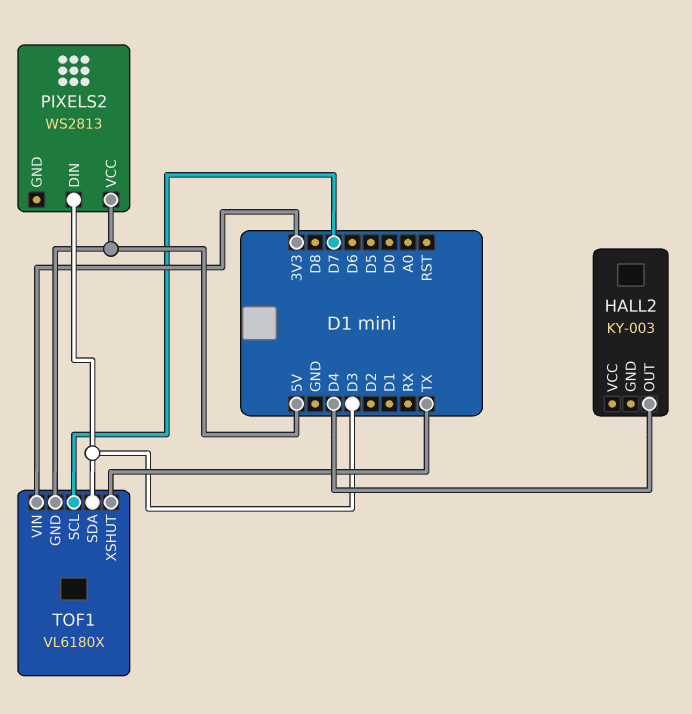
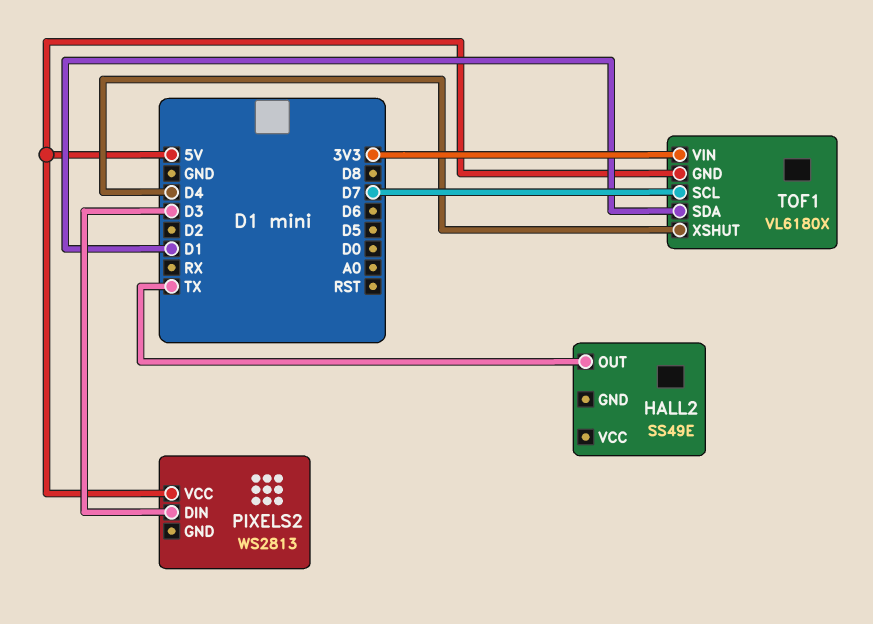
HALL2: KY-003 -> SS49E
HALL2 pin OUT: D4 -> TX
TOF1 pin SDA: D3 -> D1
TOF1 pin XSHUT: TX -> D4

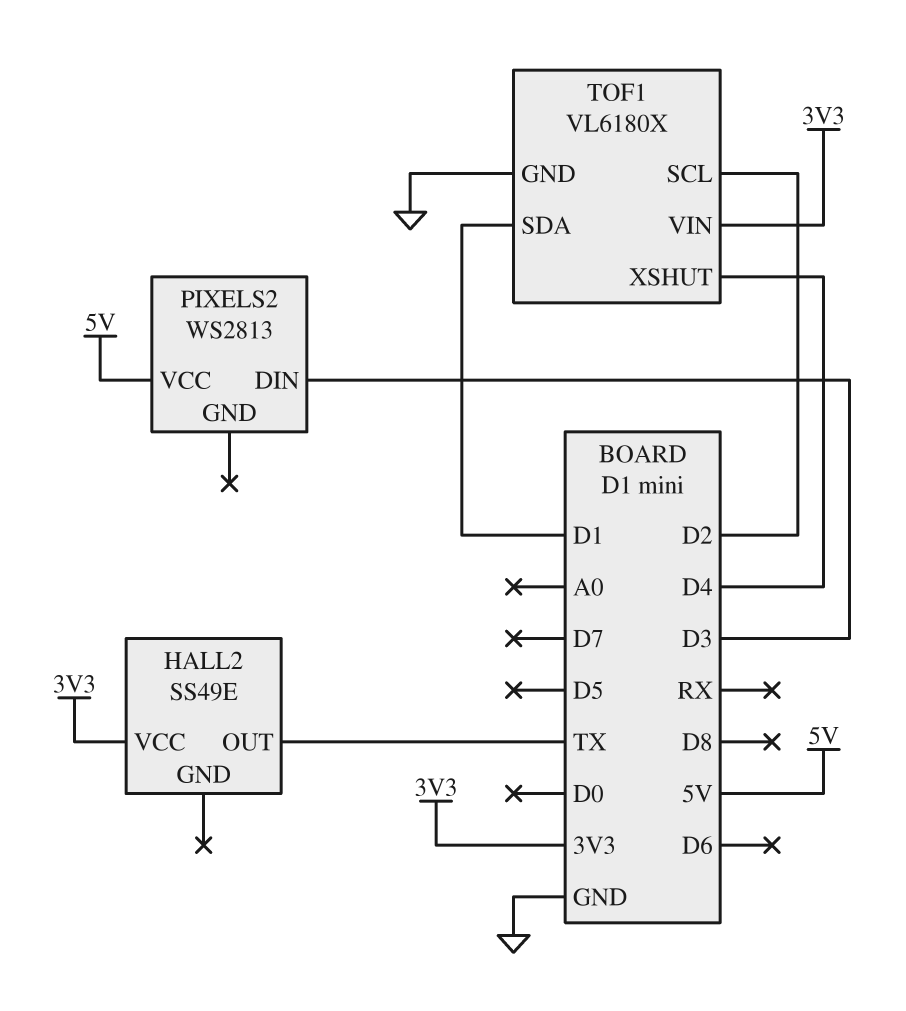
HALL2 pin VCC: none -> 3V3
TOF1 pin GND: 5V -> GND
TOF1 pin SCL: D7 -> D2

